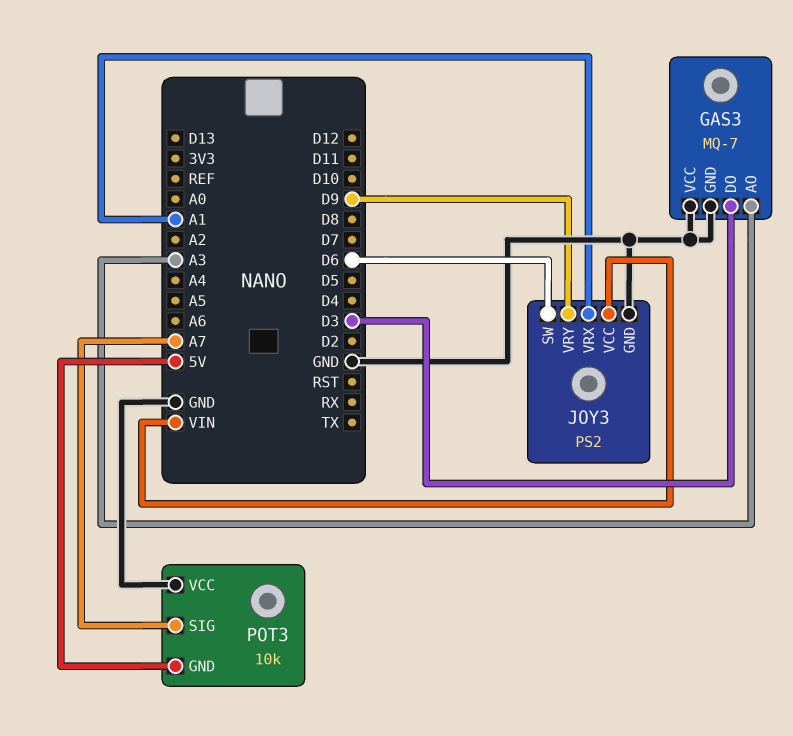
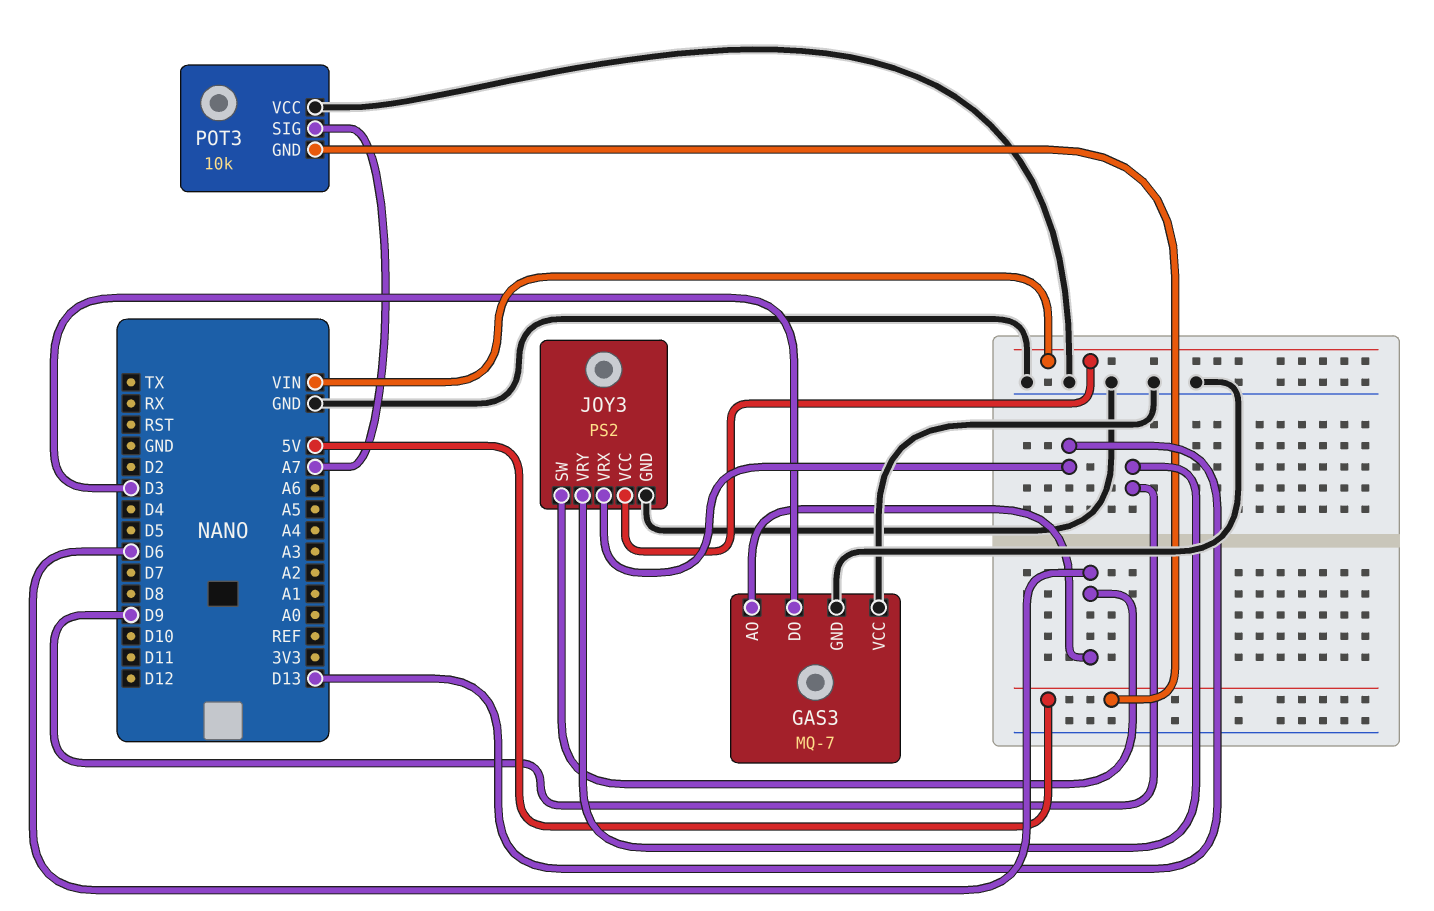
GAS3 pin AO: A3 -> D6
JOY3 pin VRX: A1 -> D13

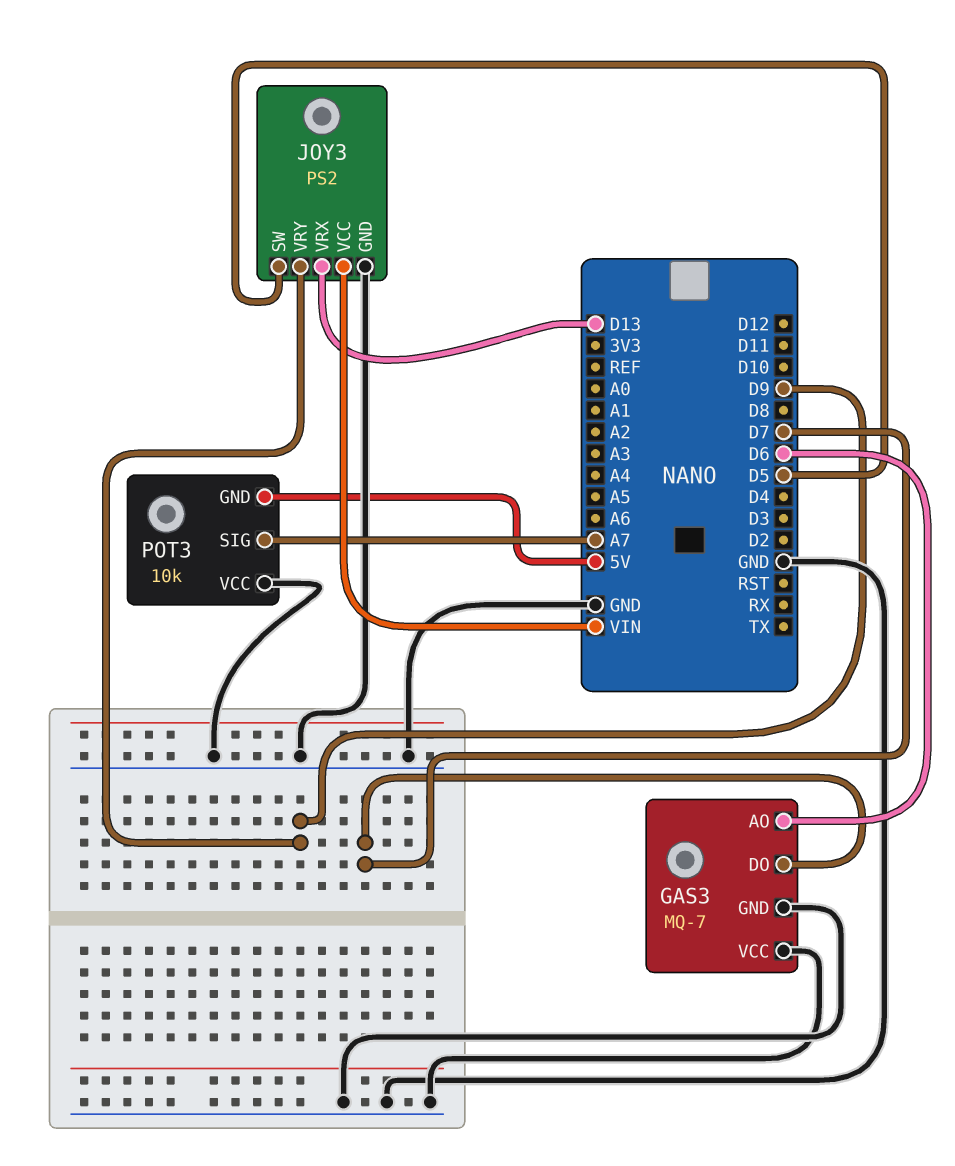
GAS3 pin DO: D3 -> D7
JOY3 pin SW: D6 -> D5

